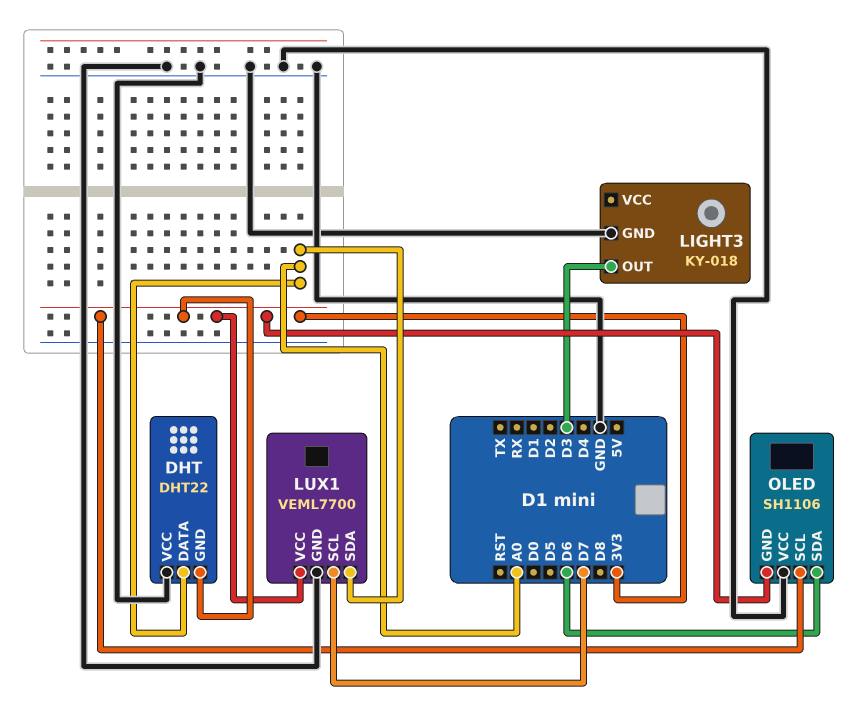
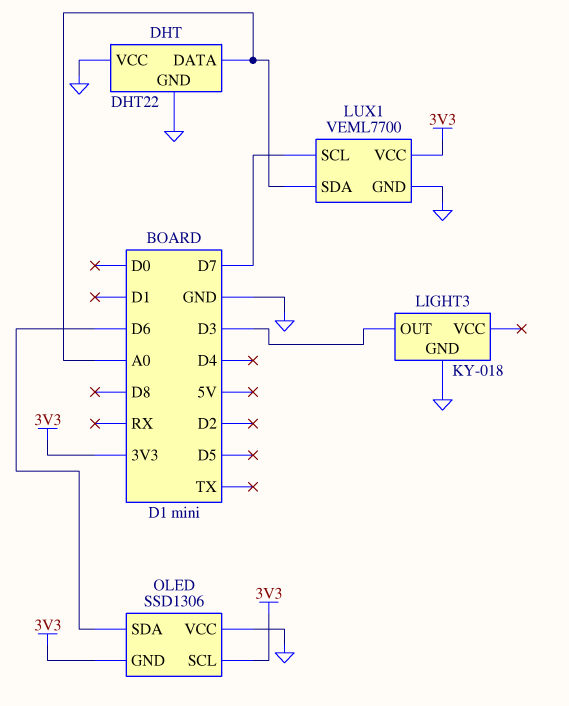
DHT pin GND: 3V3 -> GND
OLED: SH1106 -> SSD1306

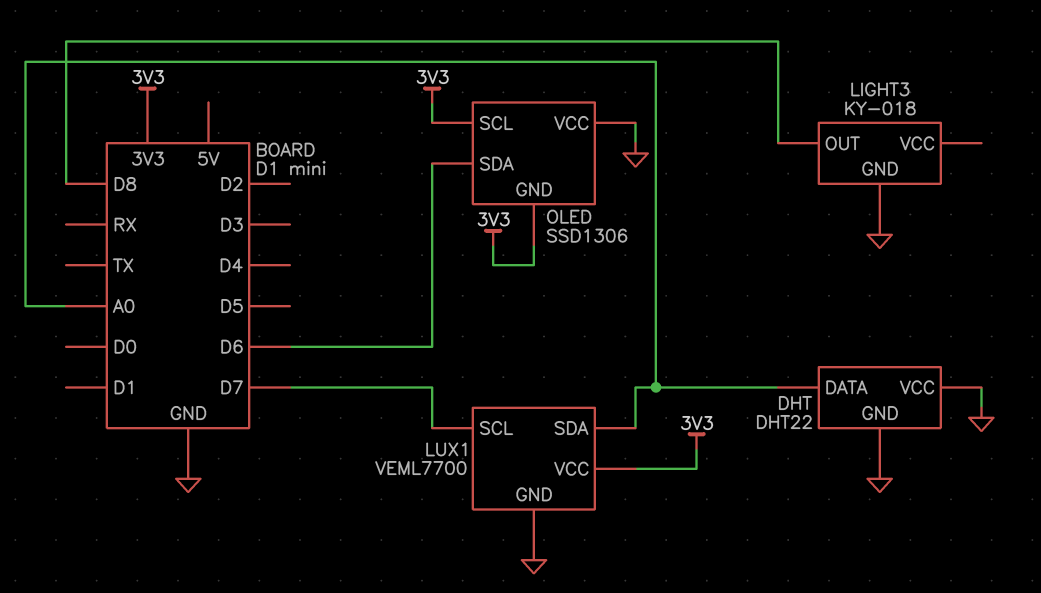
LIGHT3 pin OUT: D3 -> D8

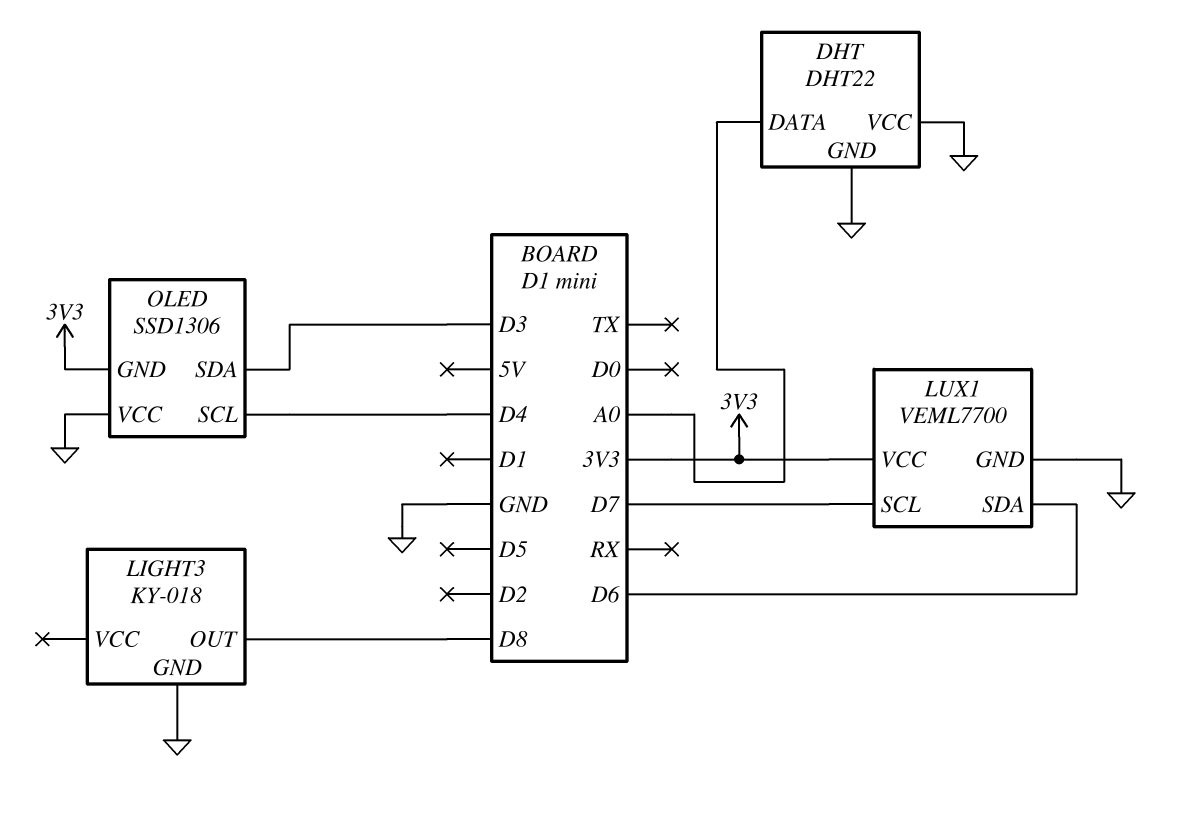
LUX1 pin SDA: A0 -> D6
OLED pin SCL: 3V3 -> D4
OLED pin SDA: D6 -> D3

